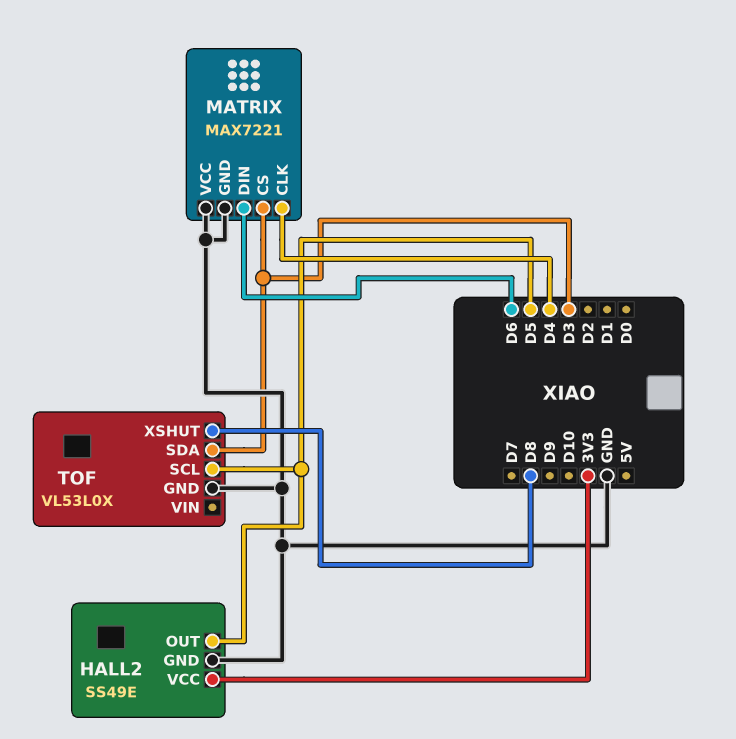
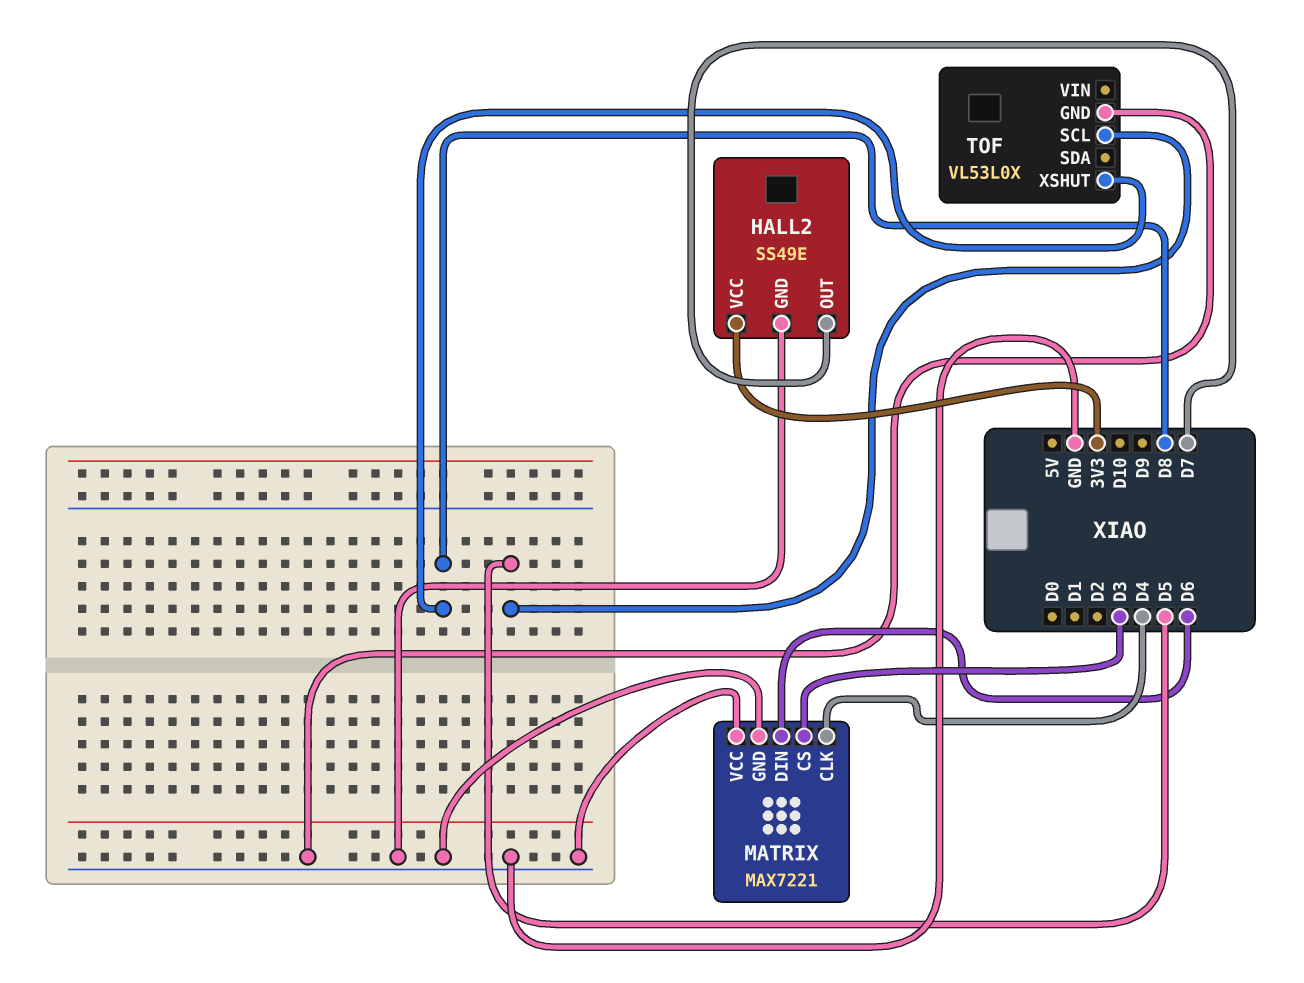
HALL2 pin OUT: D5 -> D7
TOF pin SDA: D3 -> none

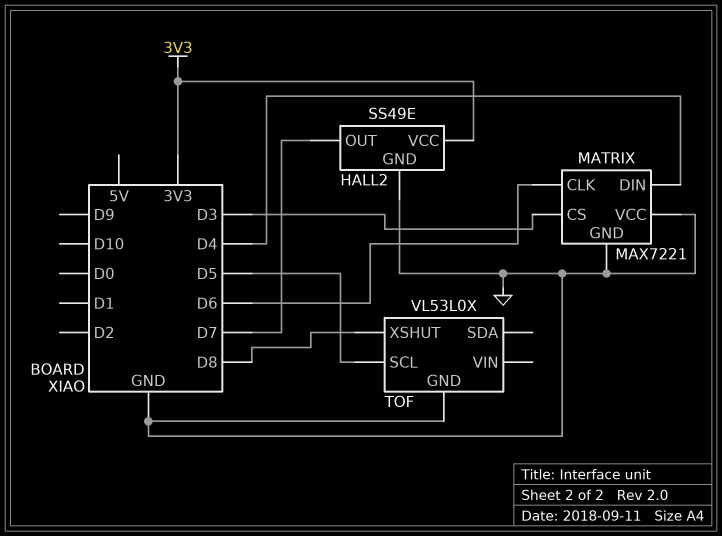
MATRIX pin CLK: D4 -> D6
MATRIX pin DIN: D6 -> D4

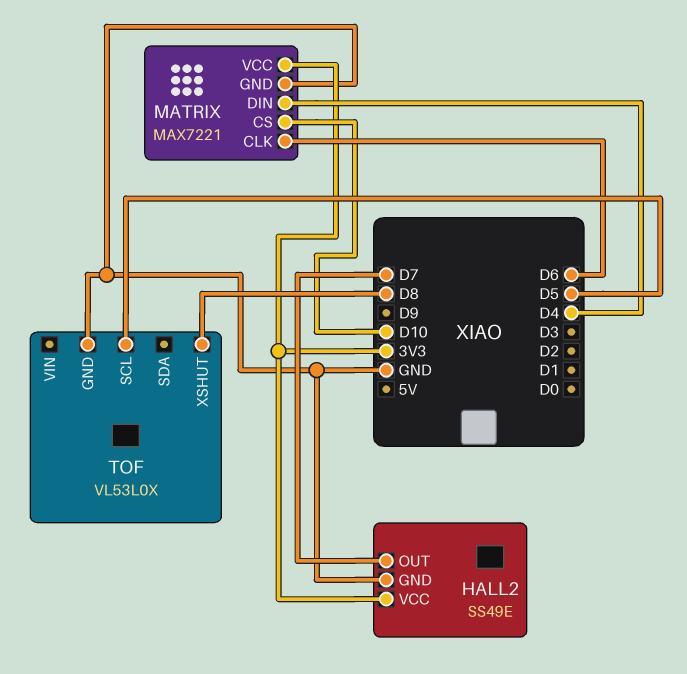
MATRIX pin CS: D3 -> D10
MATRIX pin VCC: GND -> 3V3

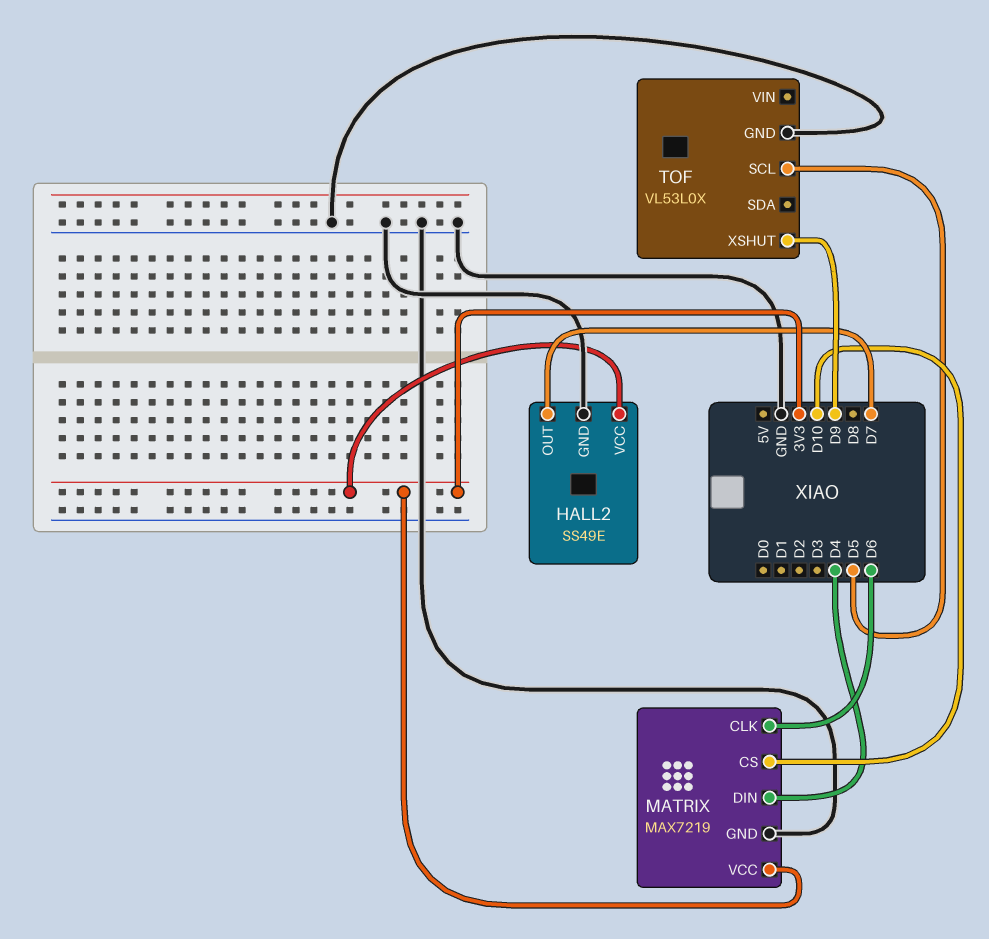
MATRIX: MAX7221 -> MAX7219
TOF pin XSHUT: D8 -> D9

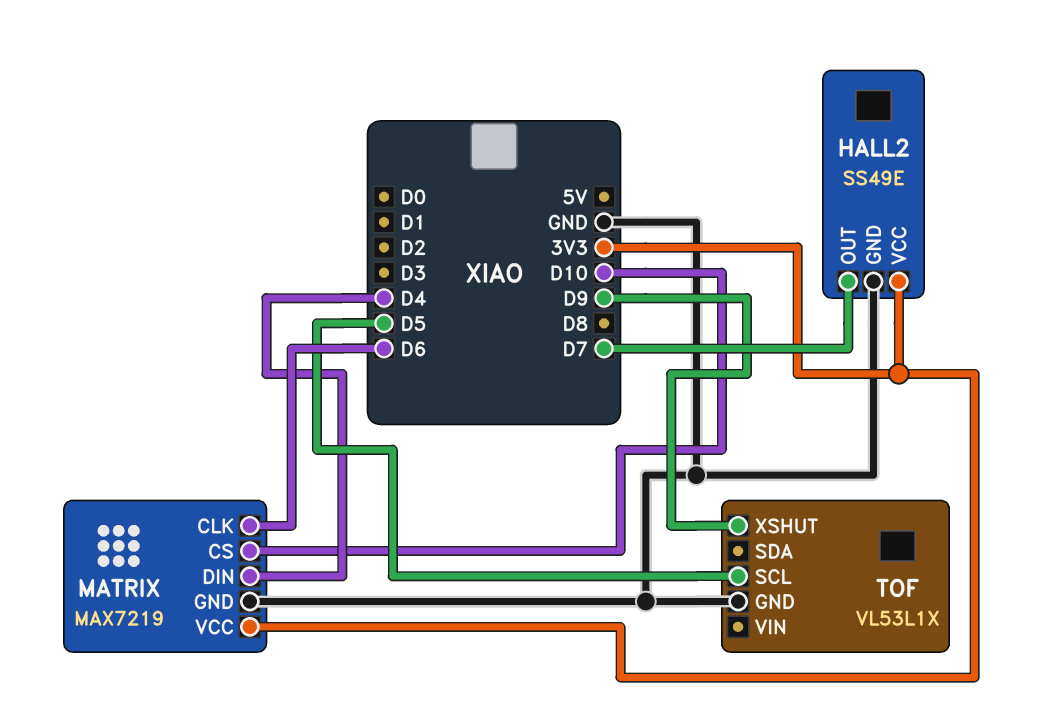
TOF: VL53L0X -> VL53L1X

